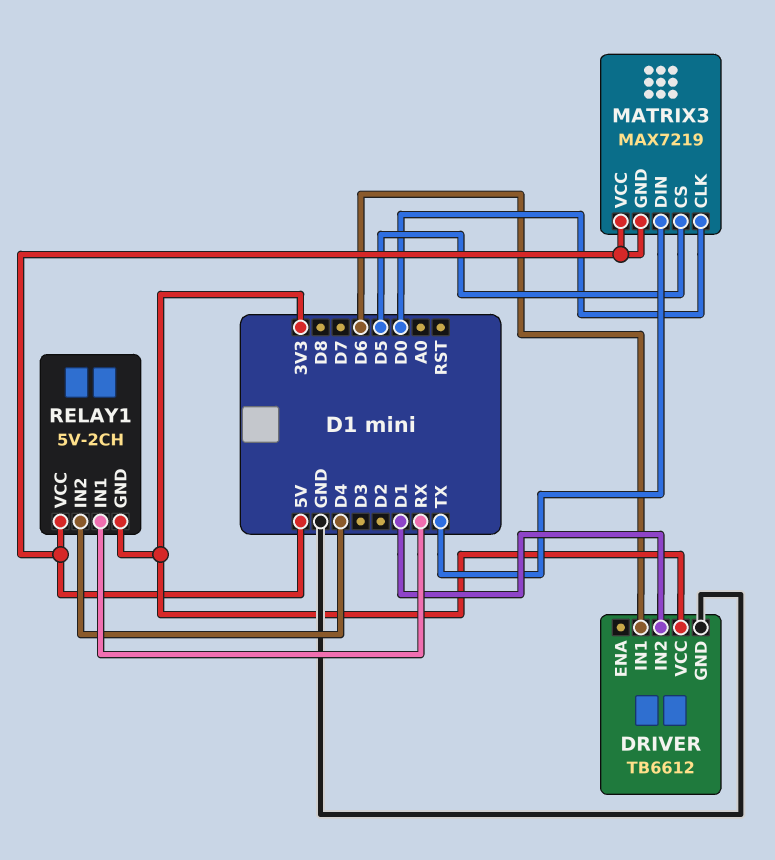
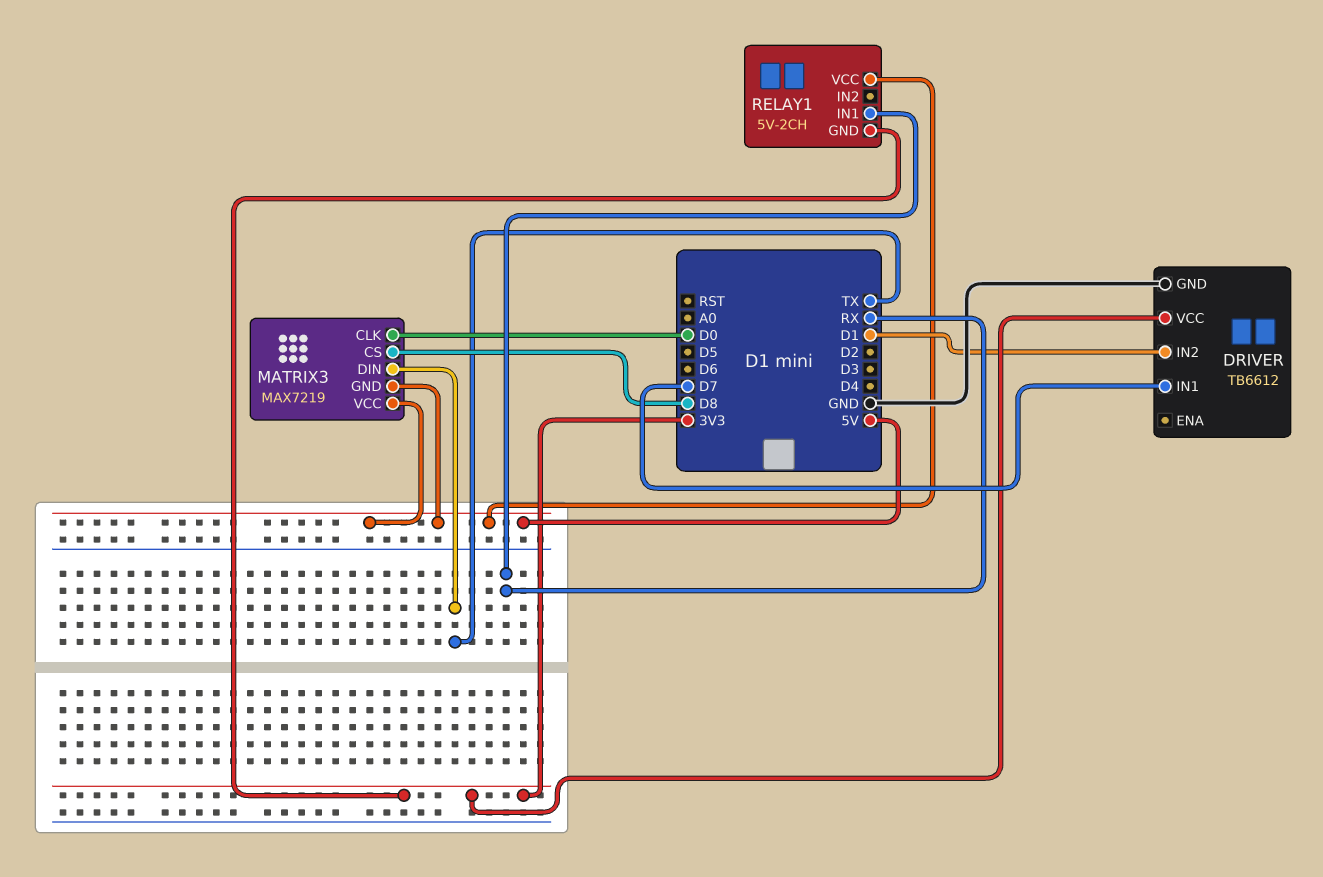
DRIVER pin IN1: D6 -> D7
MATRIX3 pin CS: D5 -> D8
RELAY1 pin IN2: D4 -> none

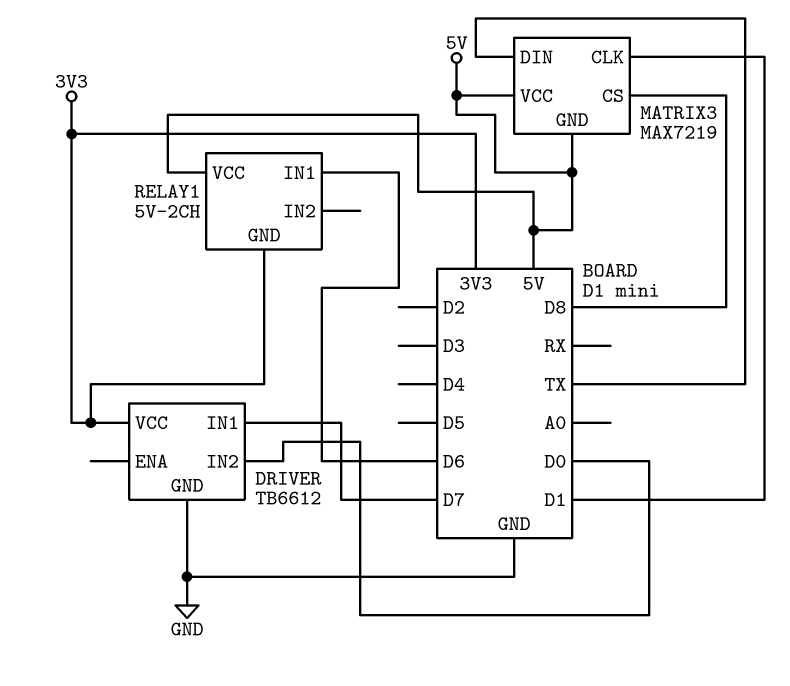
DRIVER pin IN2: D1 -> D0
MATRIX3 pin CLK: D0 -> D1
RELAY1 pin IN1: RX -> D6

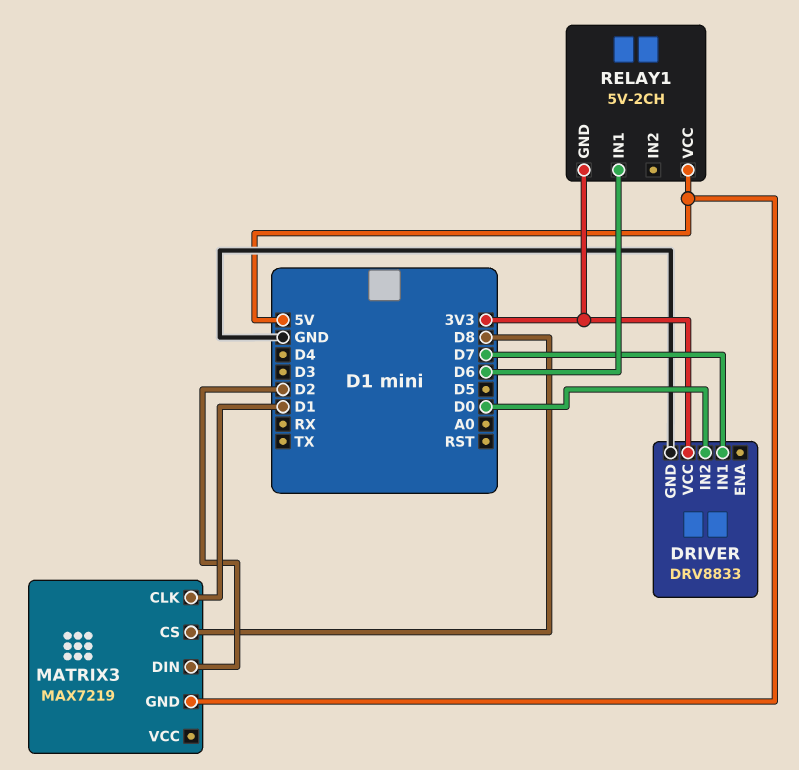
DRIVER: TB6612 -> DRV8833
MATRIX3 pin DIN: TX -> D2
MATRIX3 pin VCC: 5V -> none

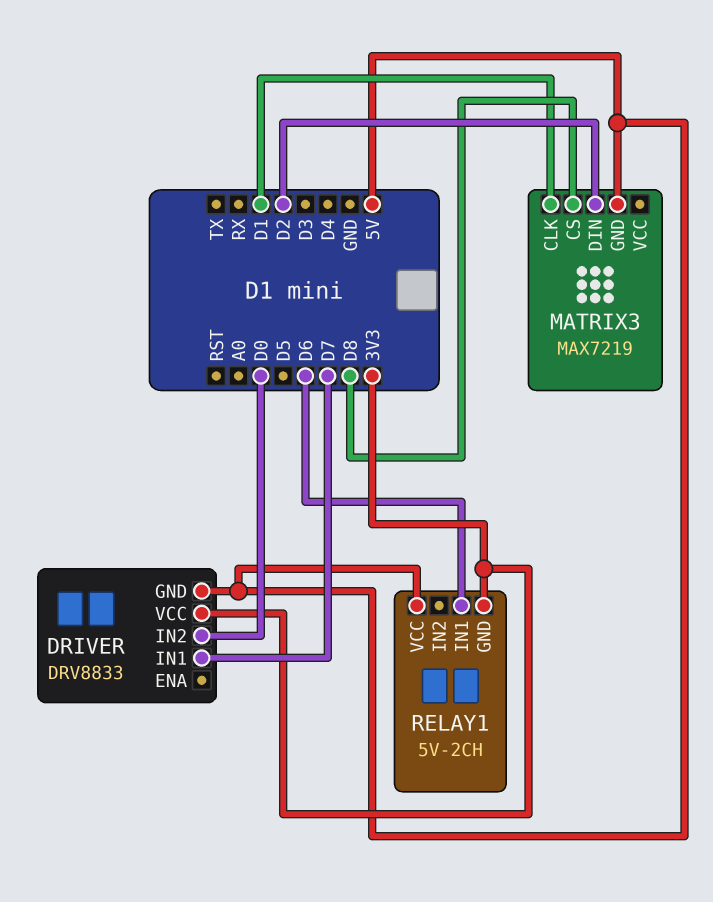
DRIVER pin GND: GND -> 5V

